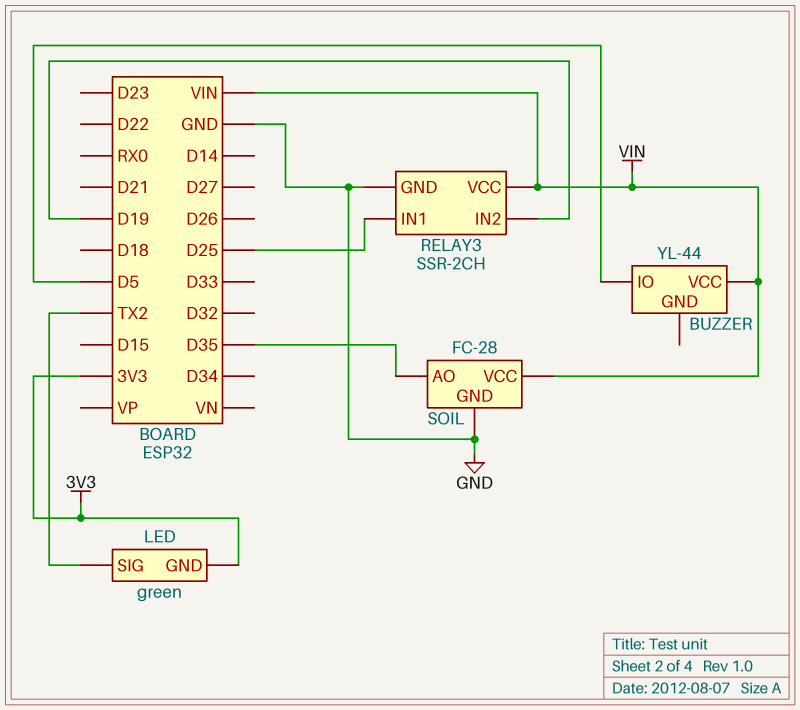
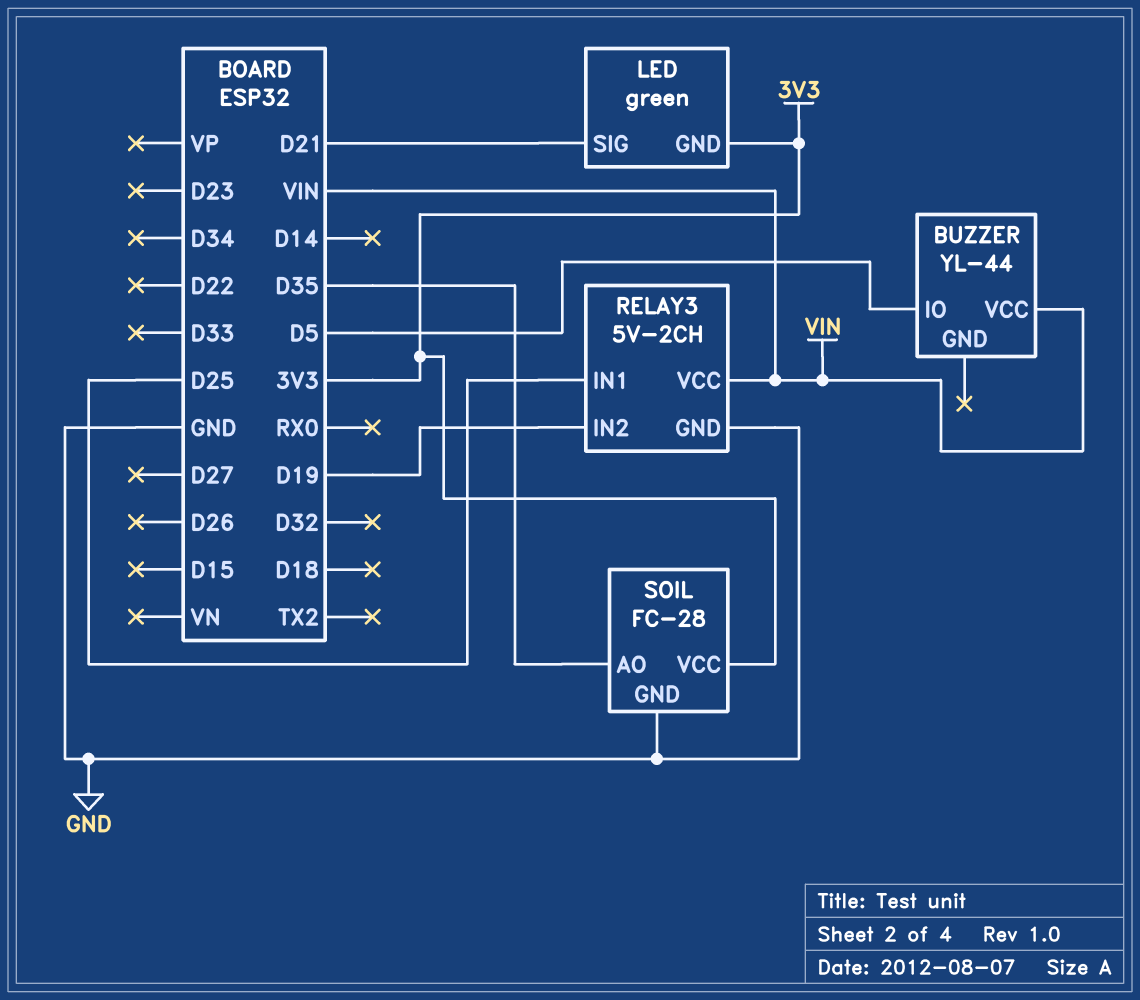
LED pin SIG: TX2 -> D21
RELAY3: SSR-2CH -> 5V-2CH
SOIL pin VCC: VIN -> 3V3

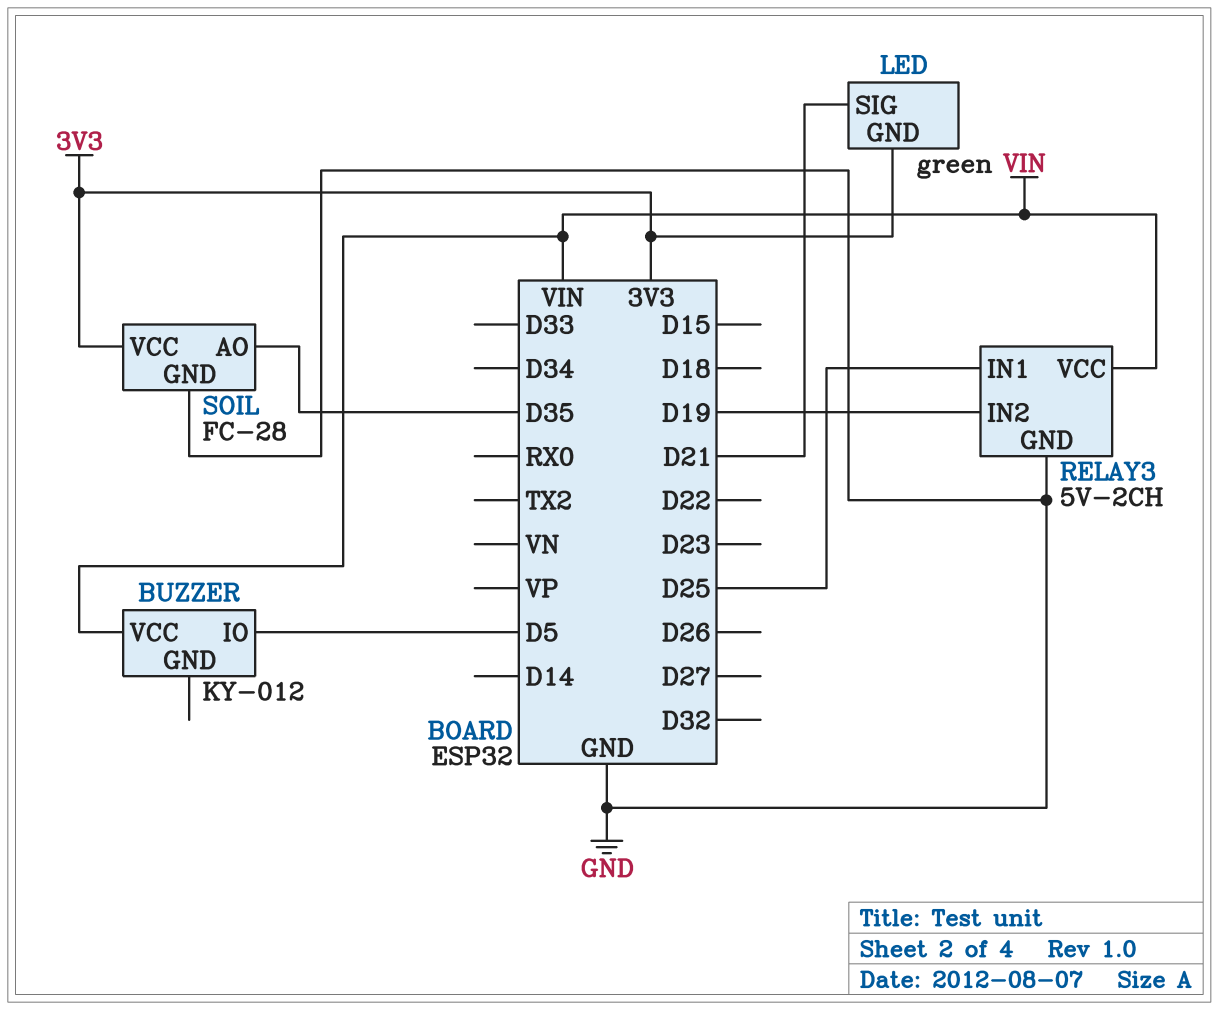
BUZZER: YL-44 -> KY-012

